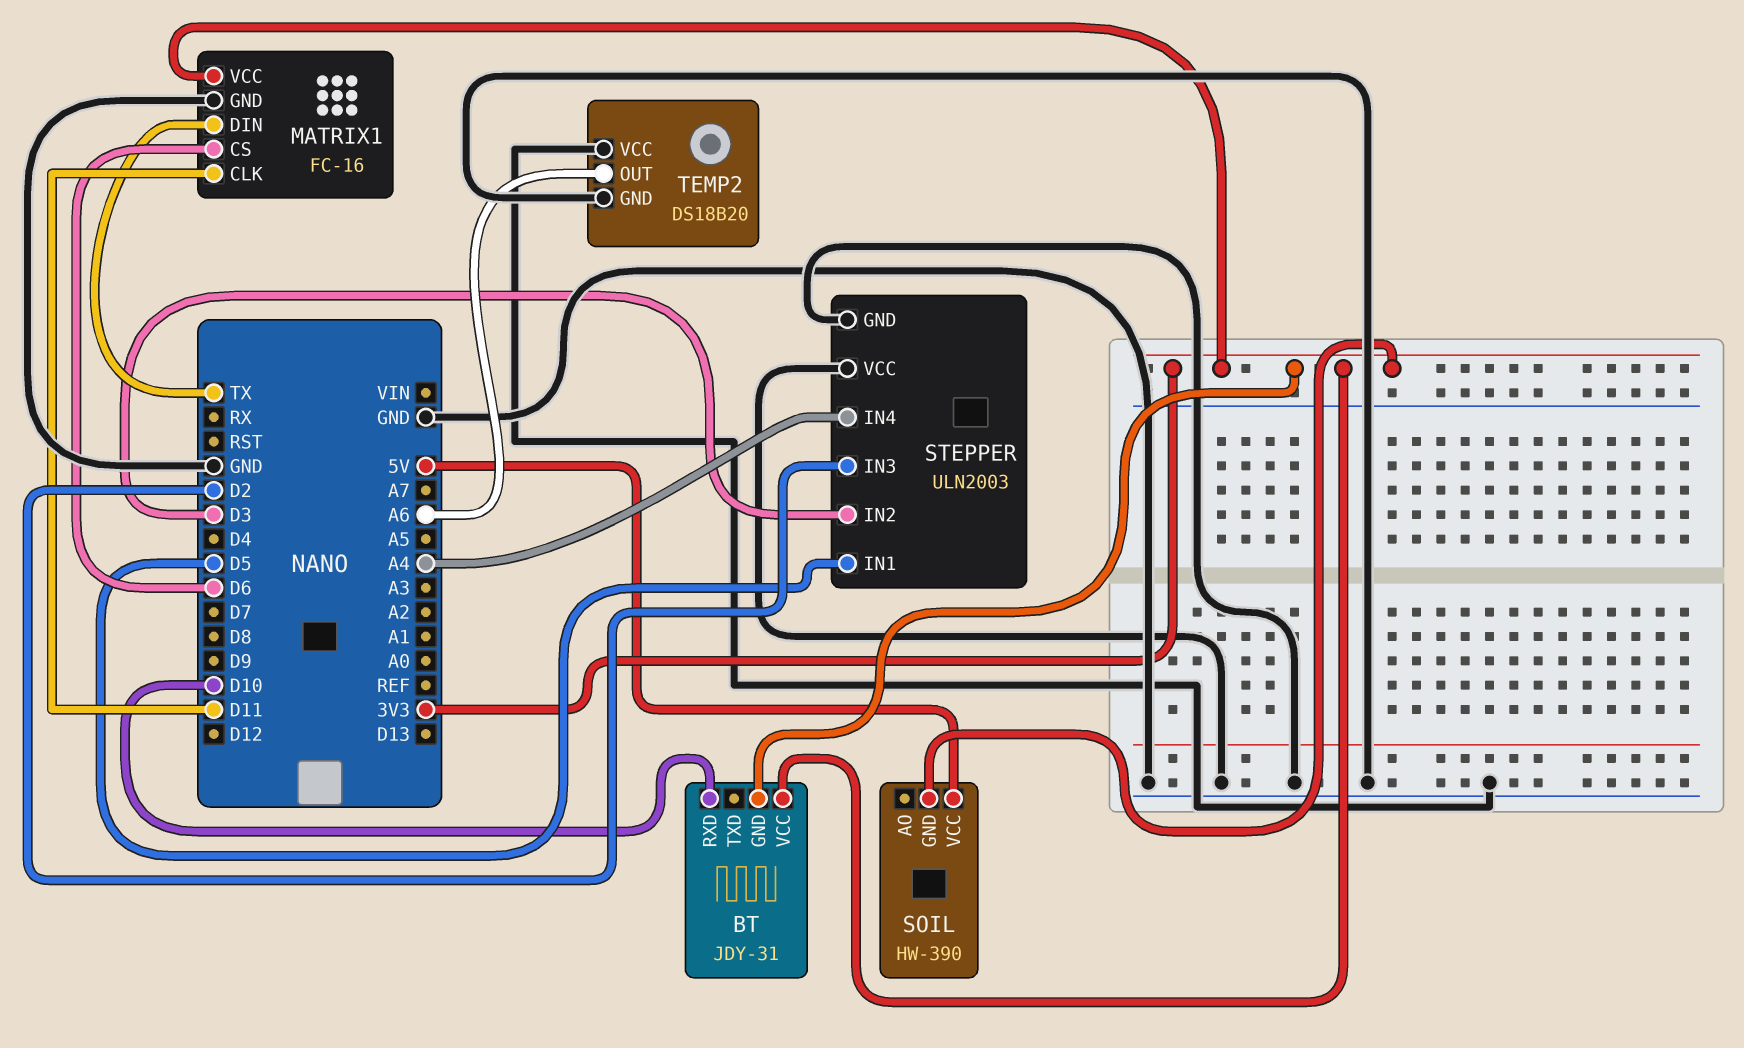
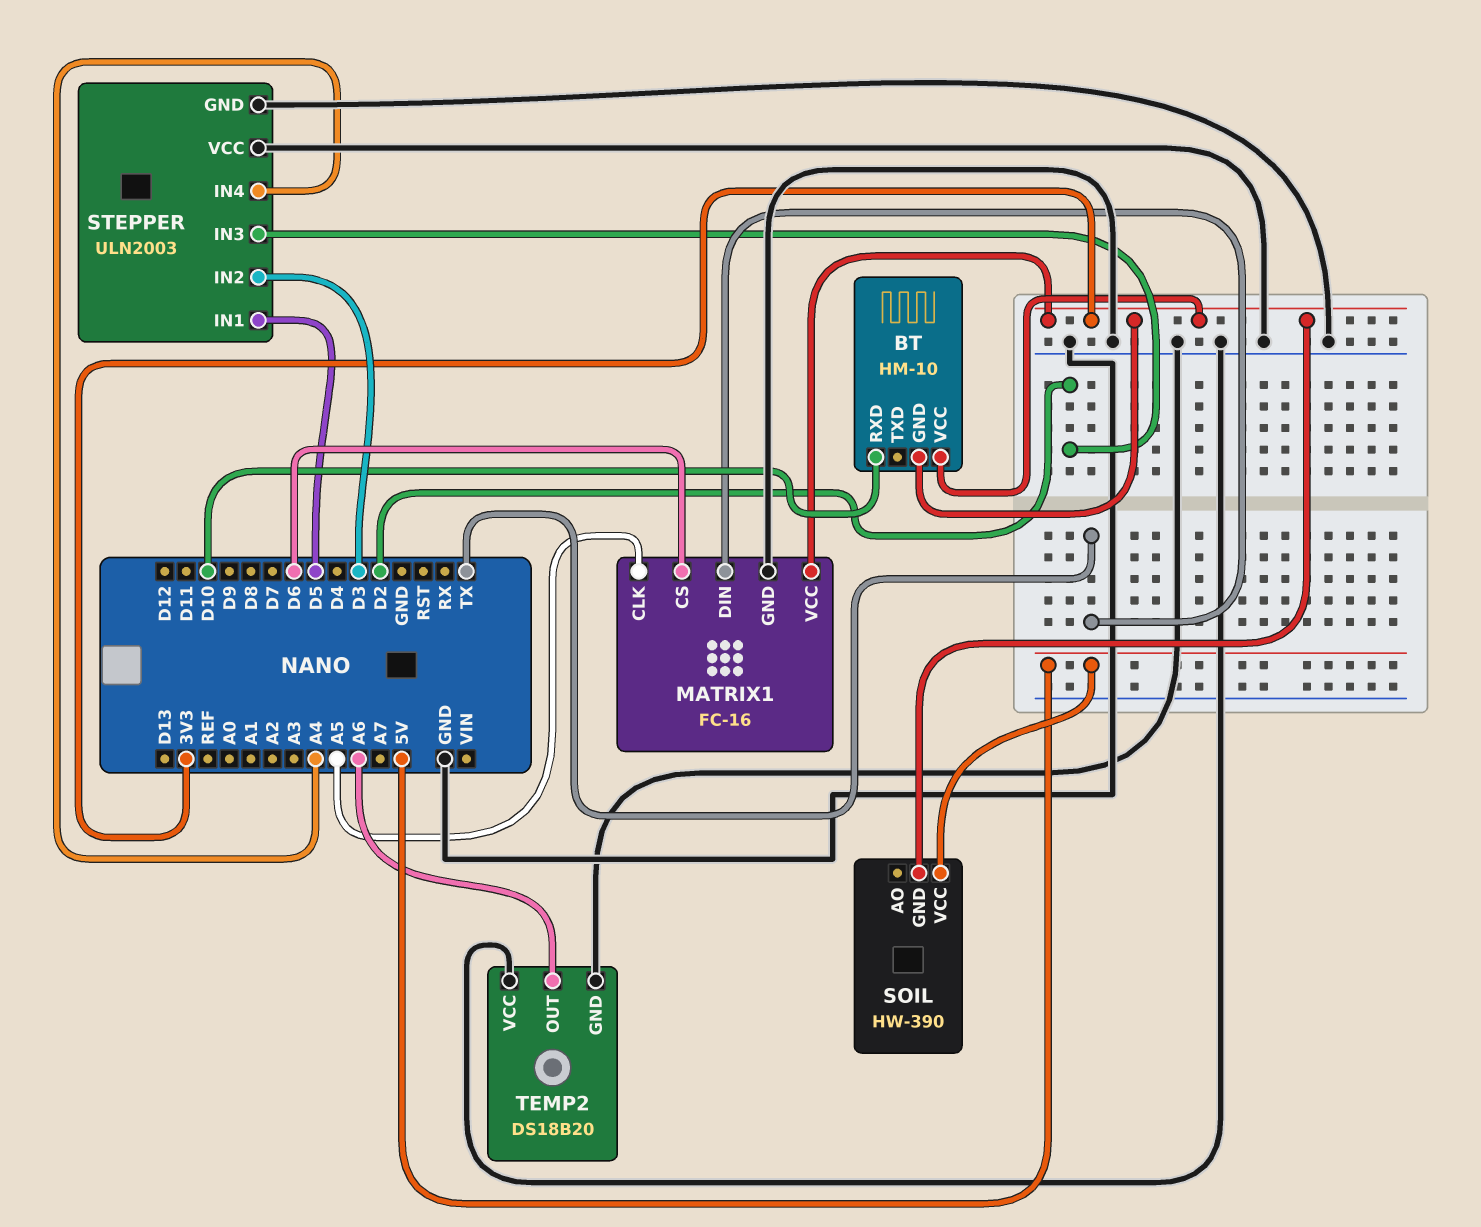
BT: JDY-31 -> HM-10
MATRIX1 pin CLK: D11 -> A5

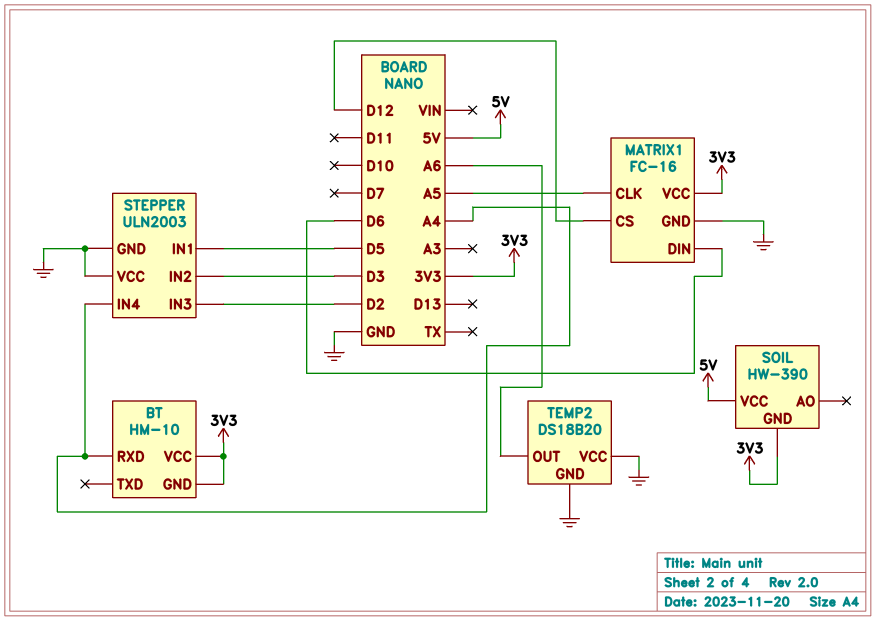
BT pin RXD: D10 -> A4
MATRIX1 pin CS: D6 -> D12
MATRIX1 pin DIN: TX -> D6

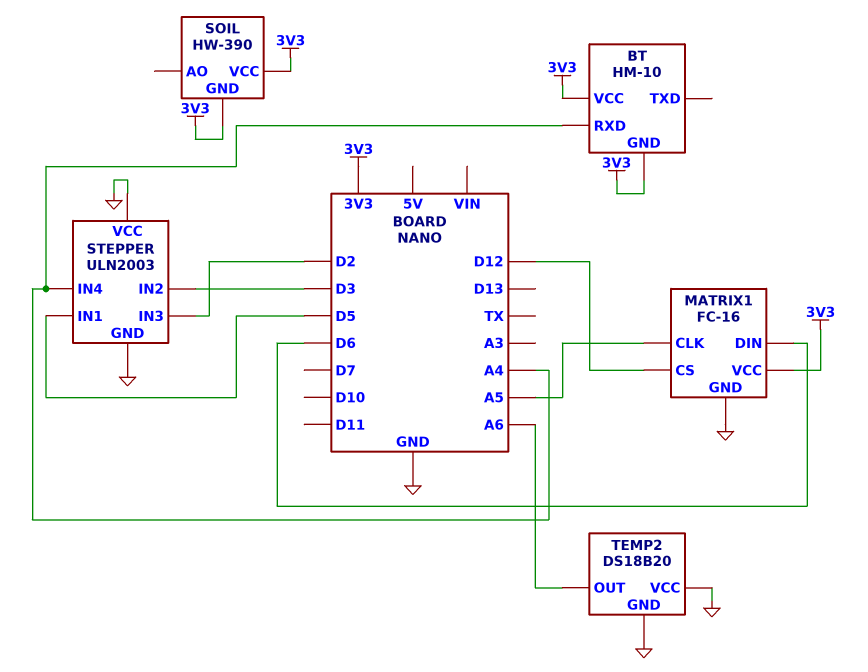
SOIL pin VCC: 5V -> 3V3

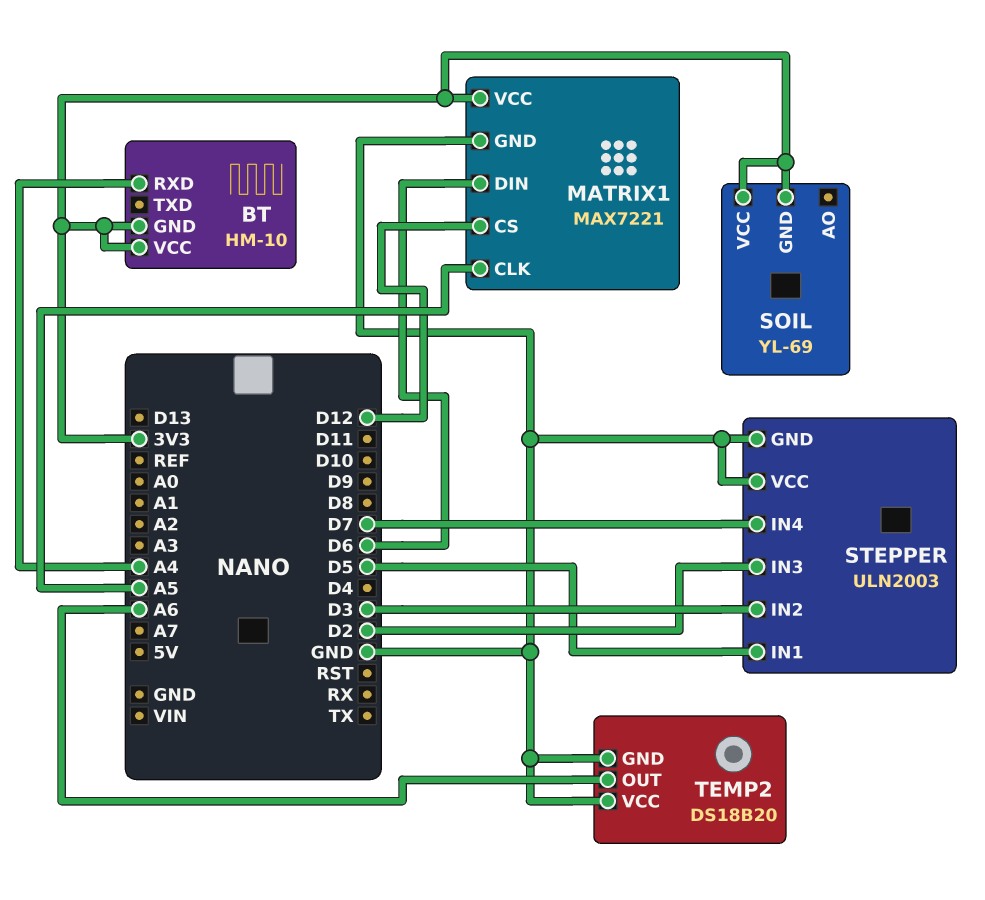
MATRIX1: FC-16 -> MAX7221
SOIL: HW-390 -> YL-69
STEPPER pin IN4: A4 -> D7

